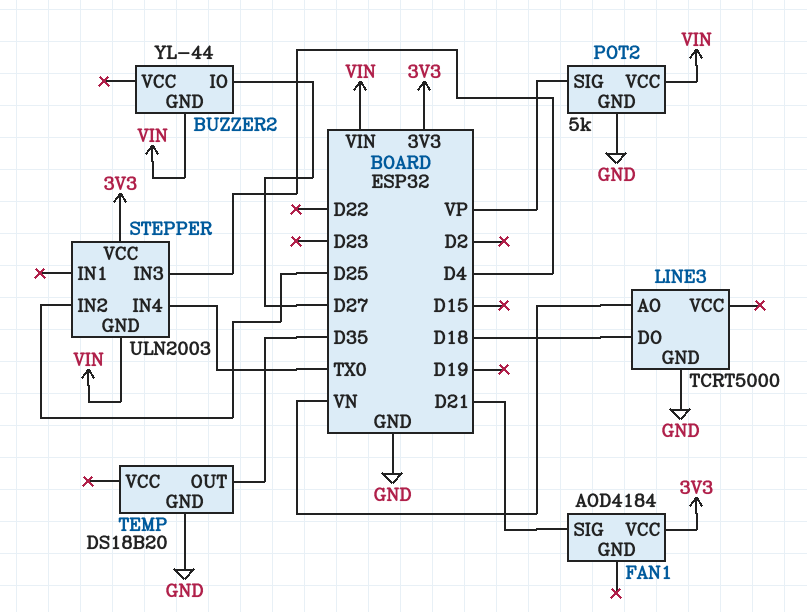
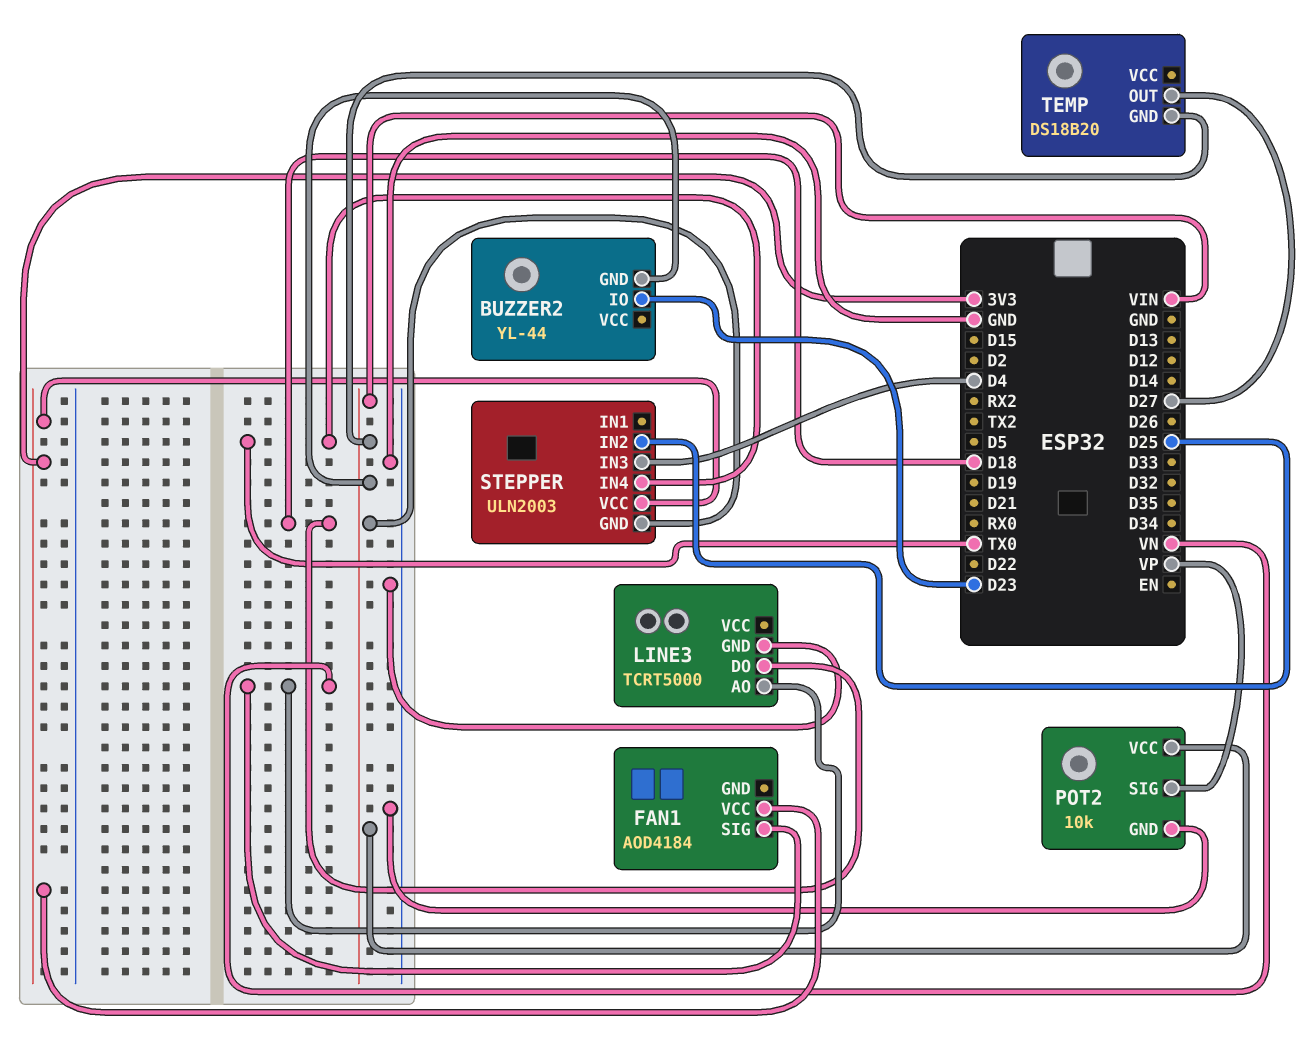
BUZZER2 pin IO: D27 -> D23
FAN1 pin SIG: D21 -> VN
POT2: 5k -> 10k
TEMP pin GND: GND -> VIN
TEMP pin OUT: D35 -> D27

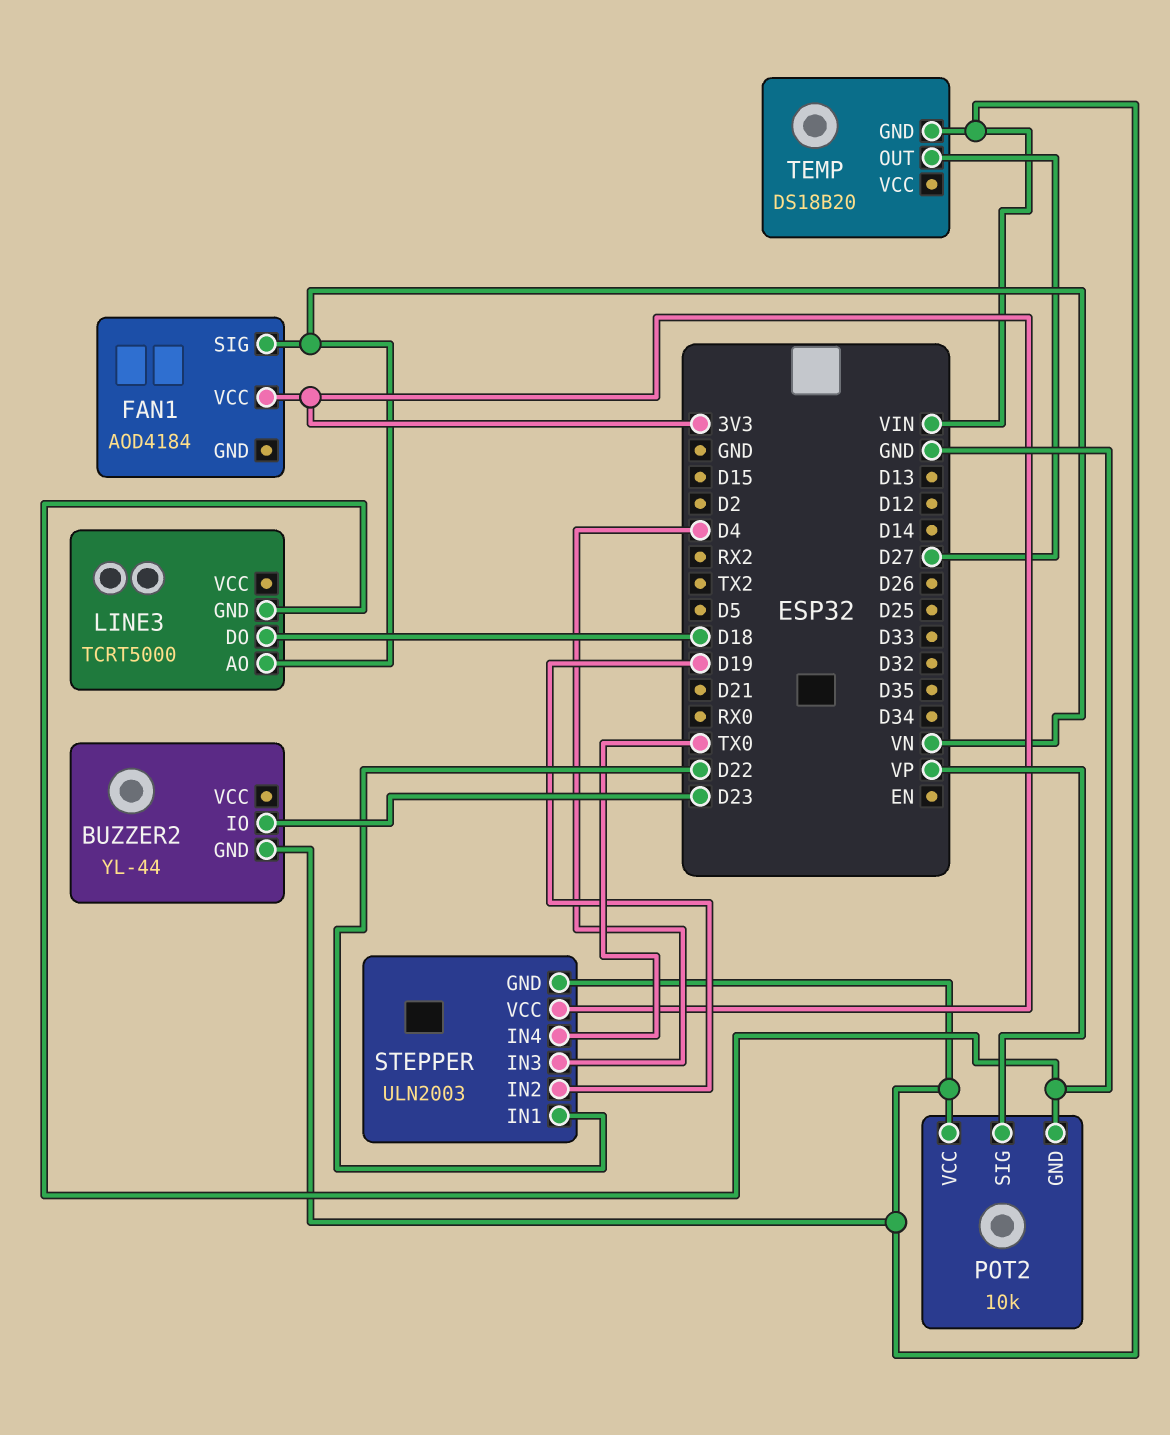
STEPPER pin IN1: none -> D22
STEPPER pin IN2: D25 -> D19

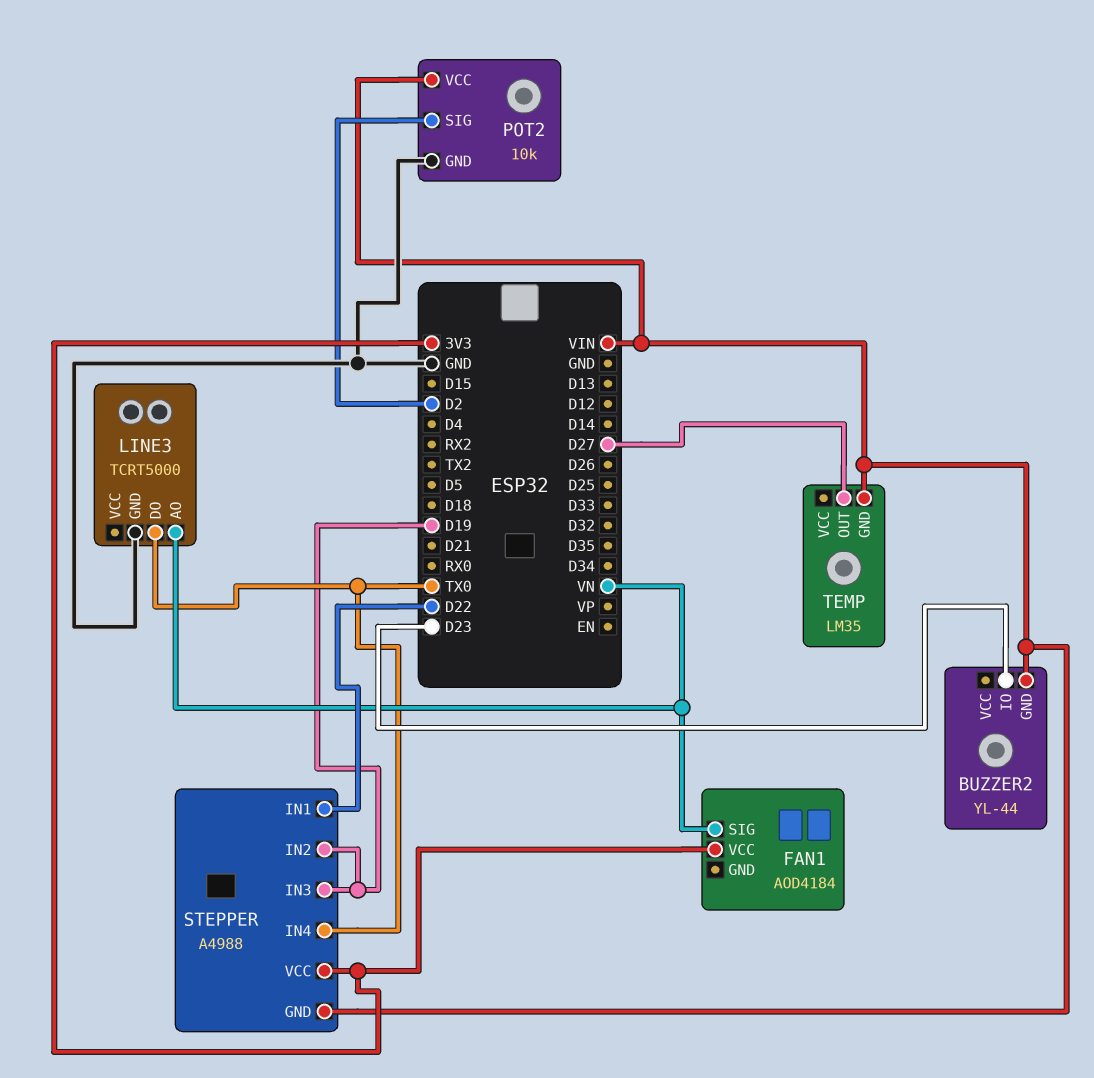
LINE3 pin DO: D18 -> TX0
POT2 pin SIG: VP -> D2
STEPPER: ULN2003 -> A4988
STEPPER pin IN3: D4 -> D19
TEMP: DS18B20 -> LM35

